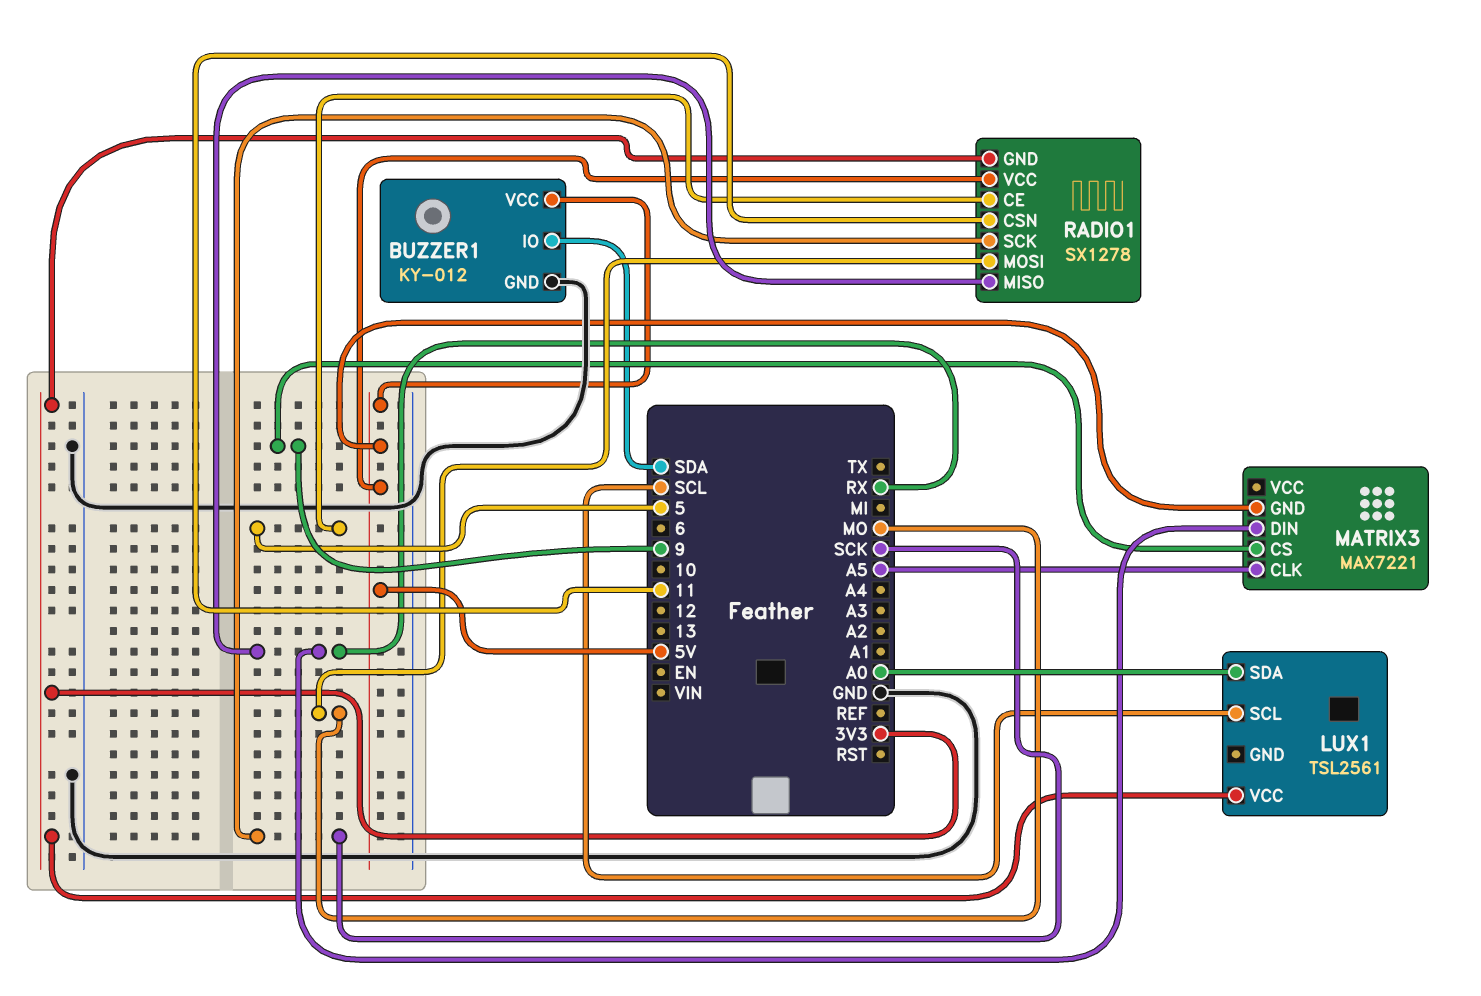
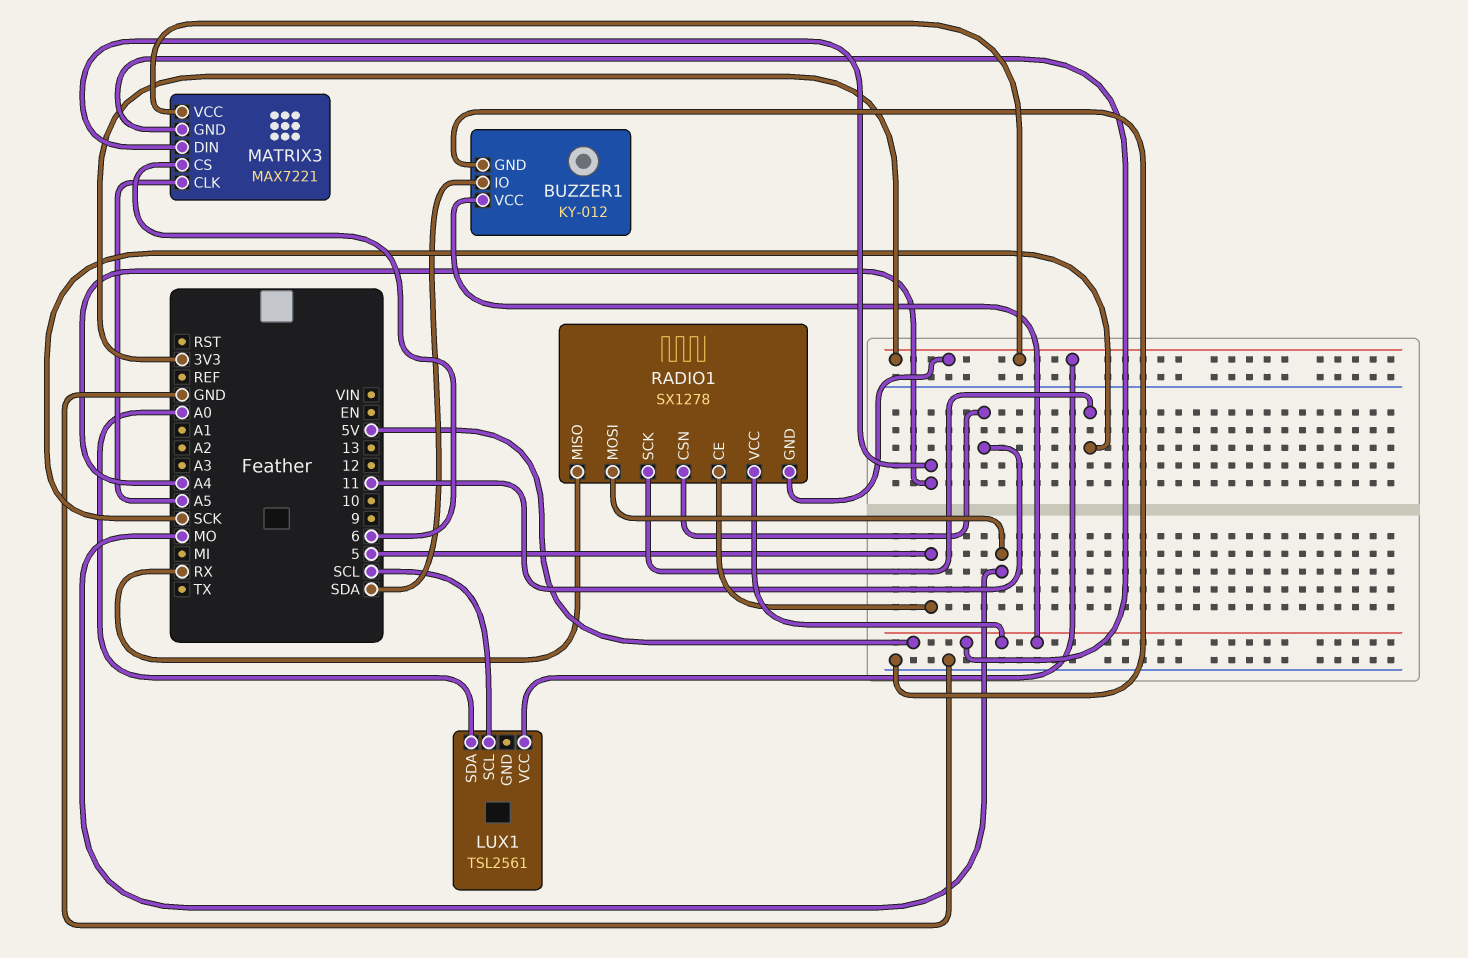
MATRIX3 pin CS: 9 -> 6
MATRIX3 pin DIN: RX -> A4
MATRIX3 pin VCC: none -> 3V3

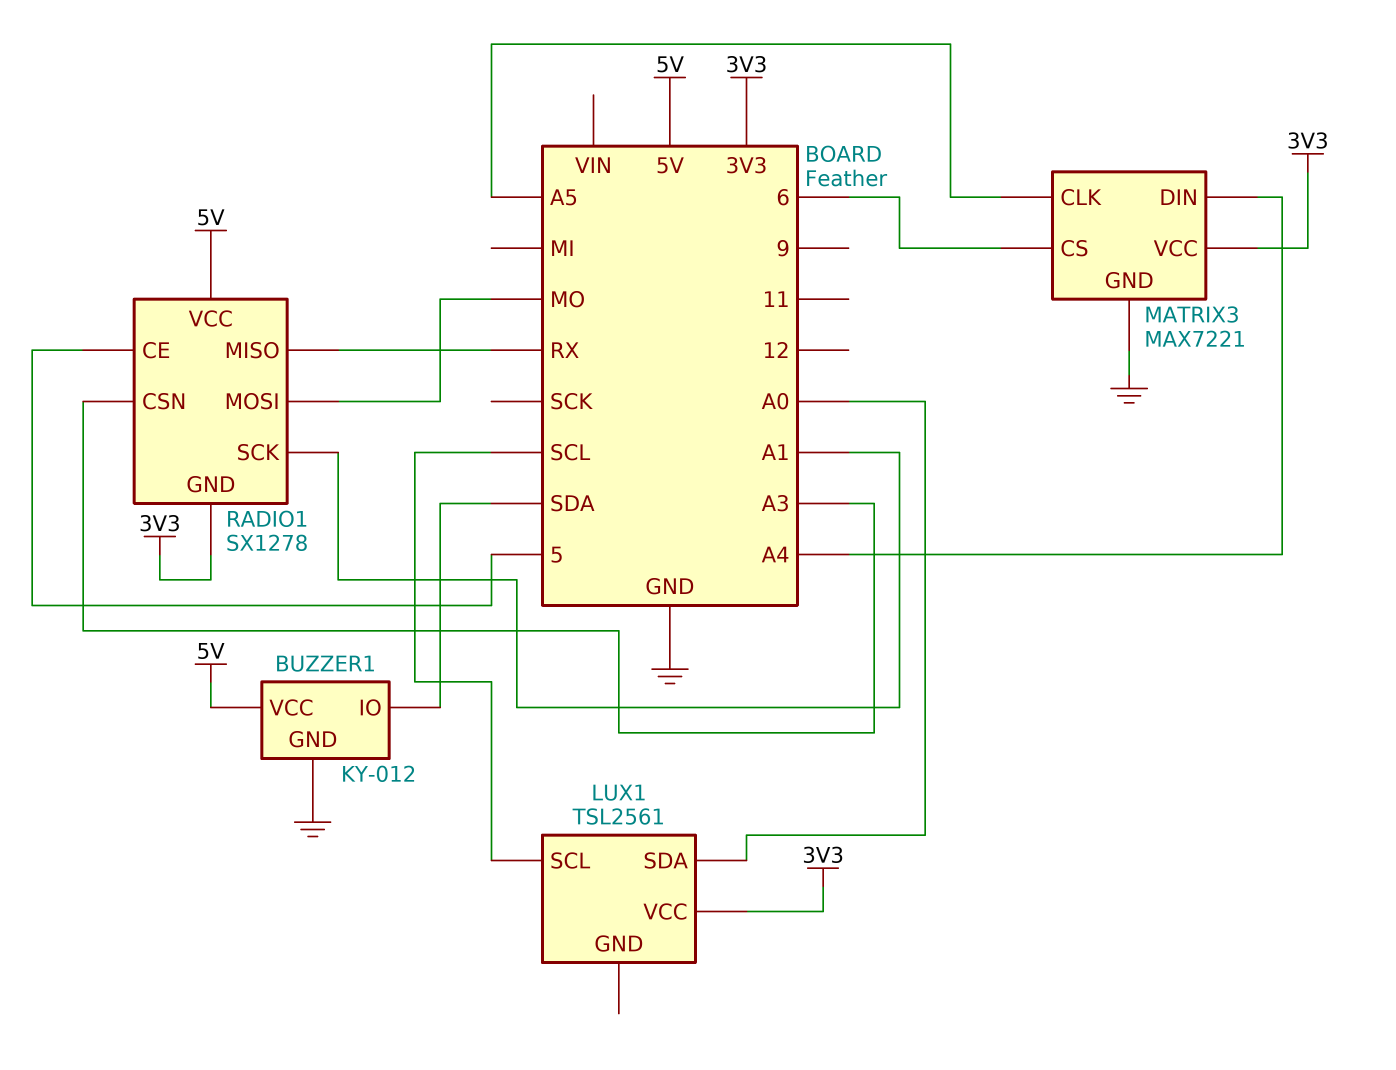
MATRIX3 pin GND: 5V -> GND
RADIO1 pin CSN: 11 -> A3
RADIO1 pin SCK: SCK -> A1

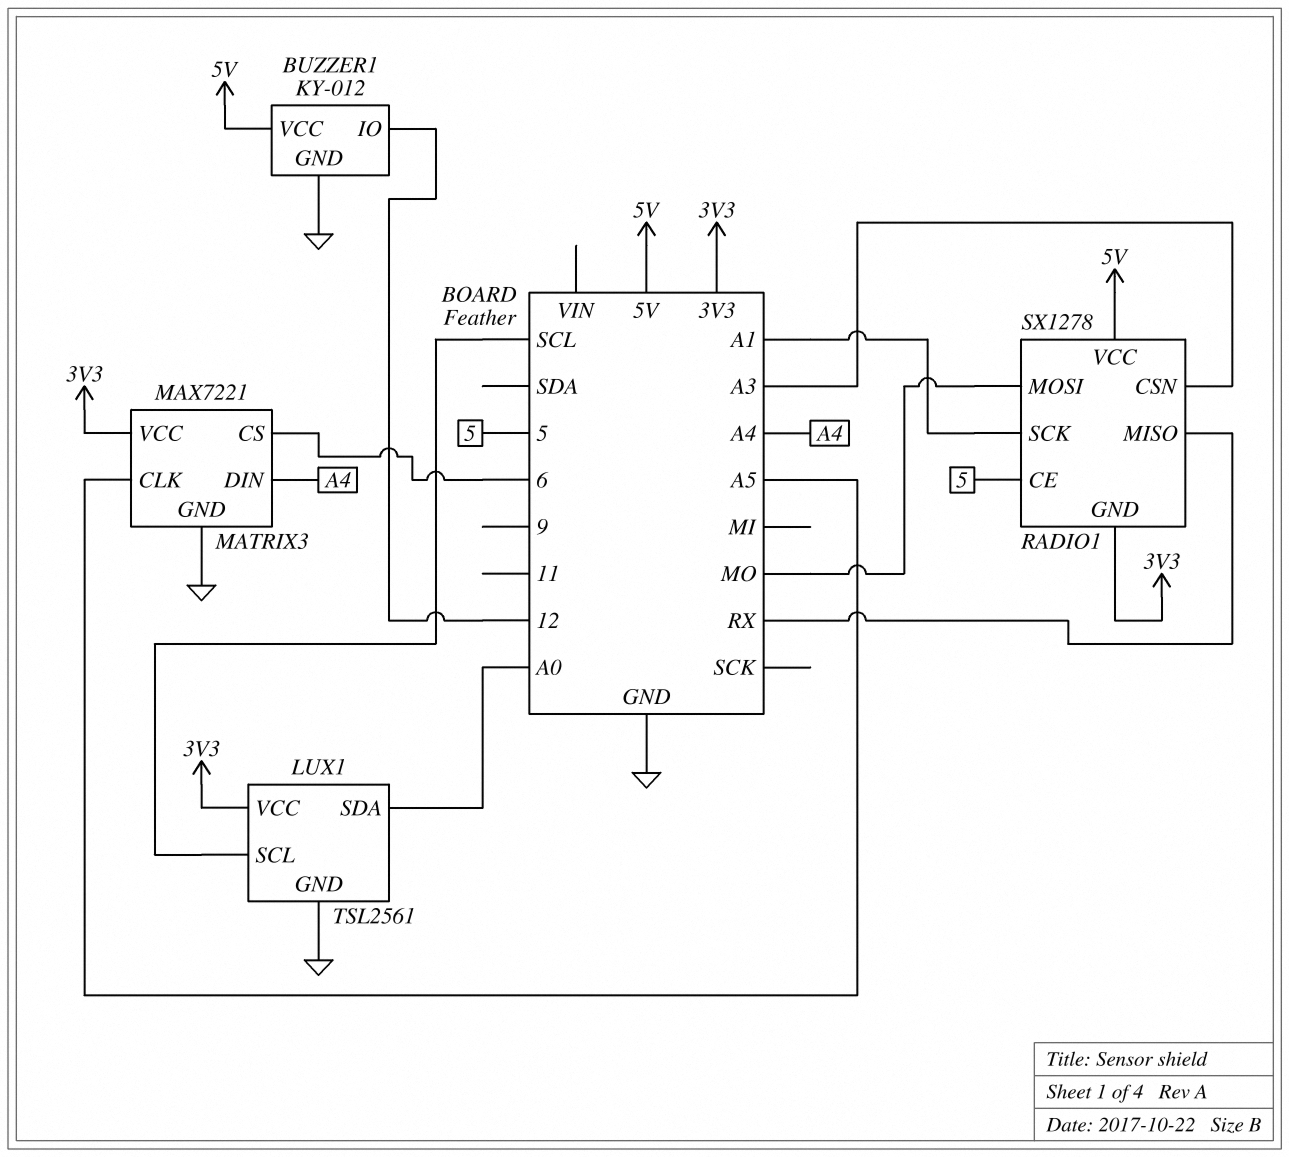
BUZZER1 pin IO: SDA -> 12
LUX1 pin GND: none -> GND

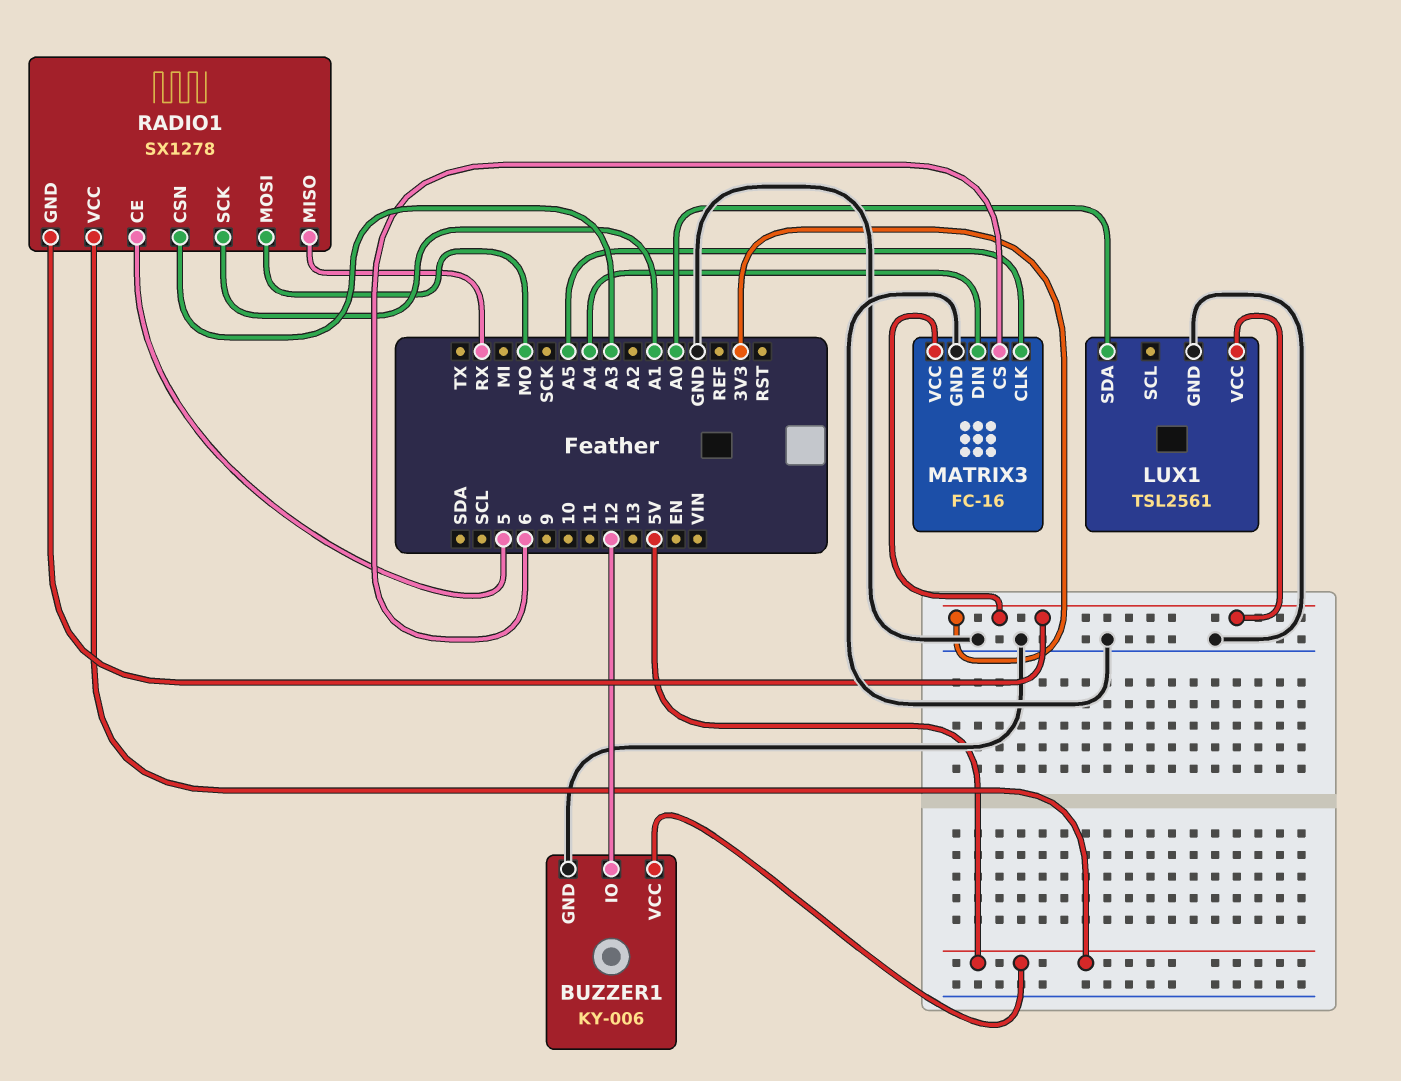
BUZZER1: KY-012 -> KY-006
LUX1 pin SCL: SCL -> none
MATRIX3: MAX7221 -> FC-16

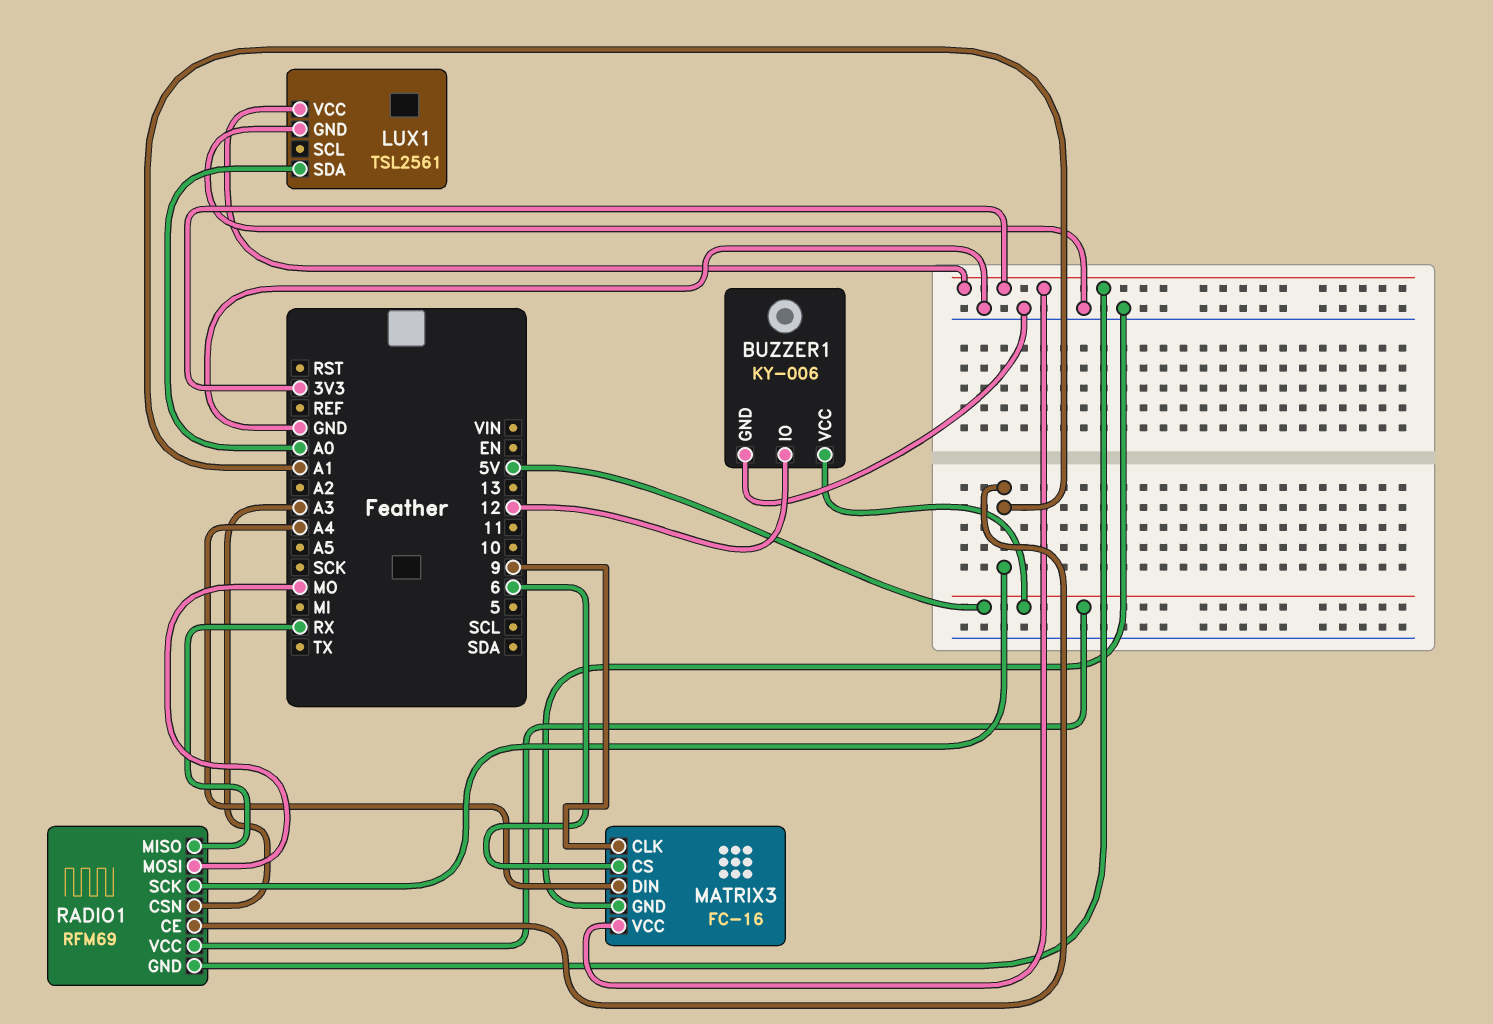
MATRIX3 pin CLK: A5 -> 9
RADIO1: SX1278 -> RFM69
RADIO1 pin CE: 5 -> A1

